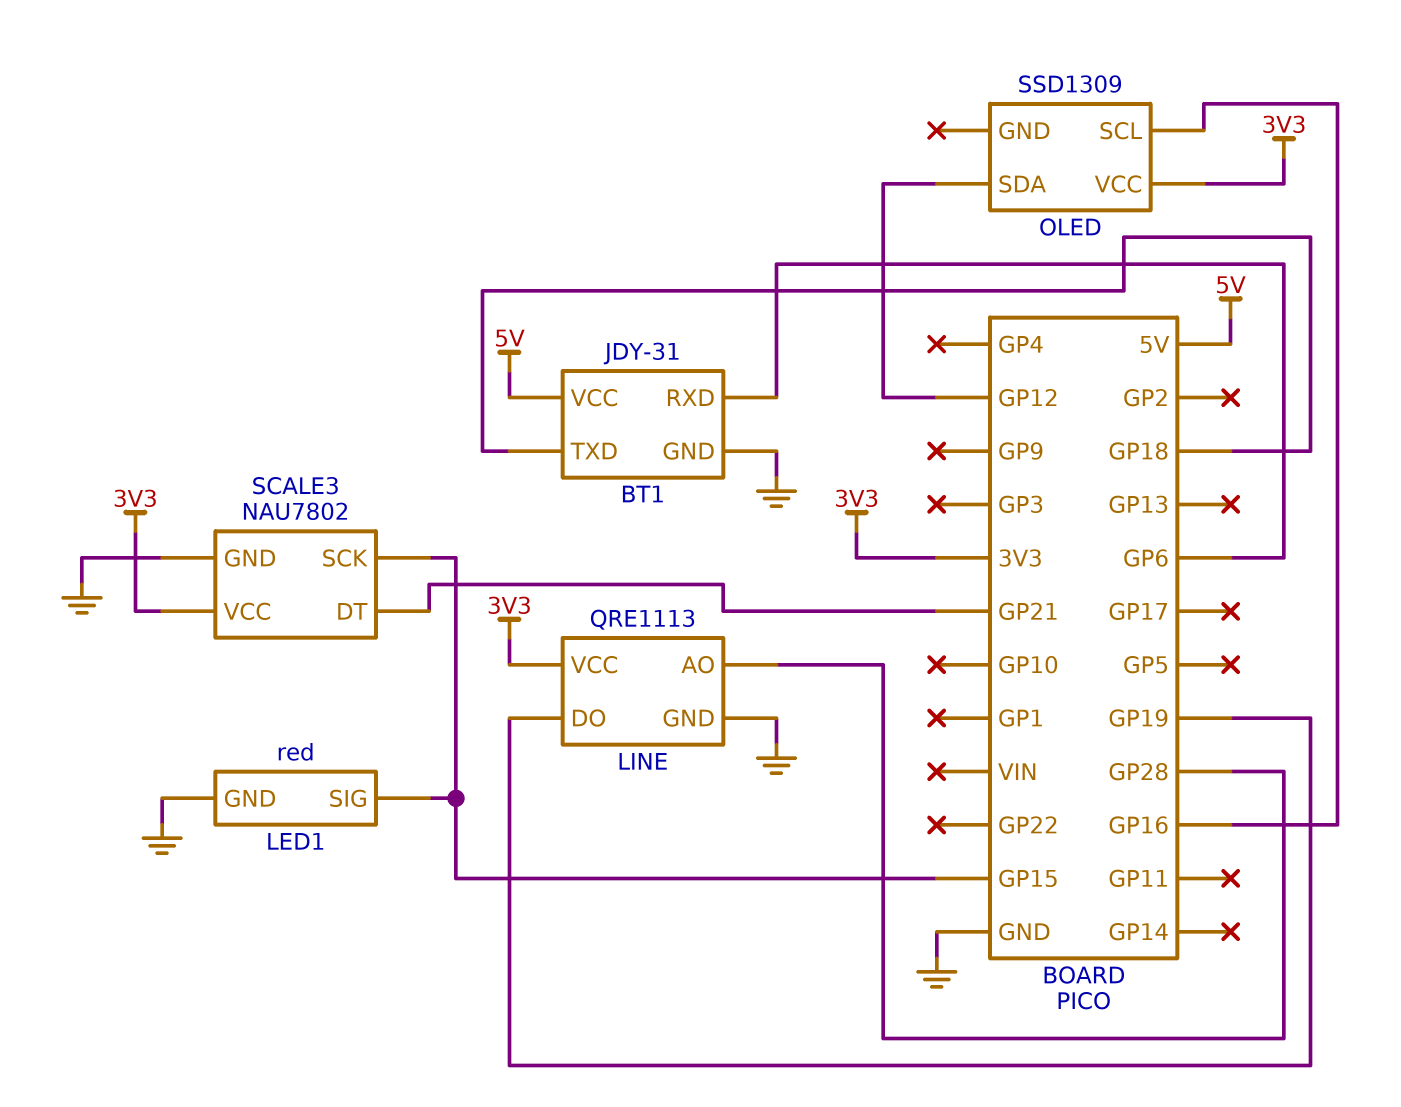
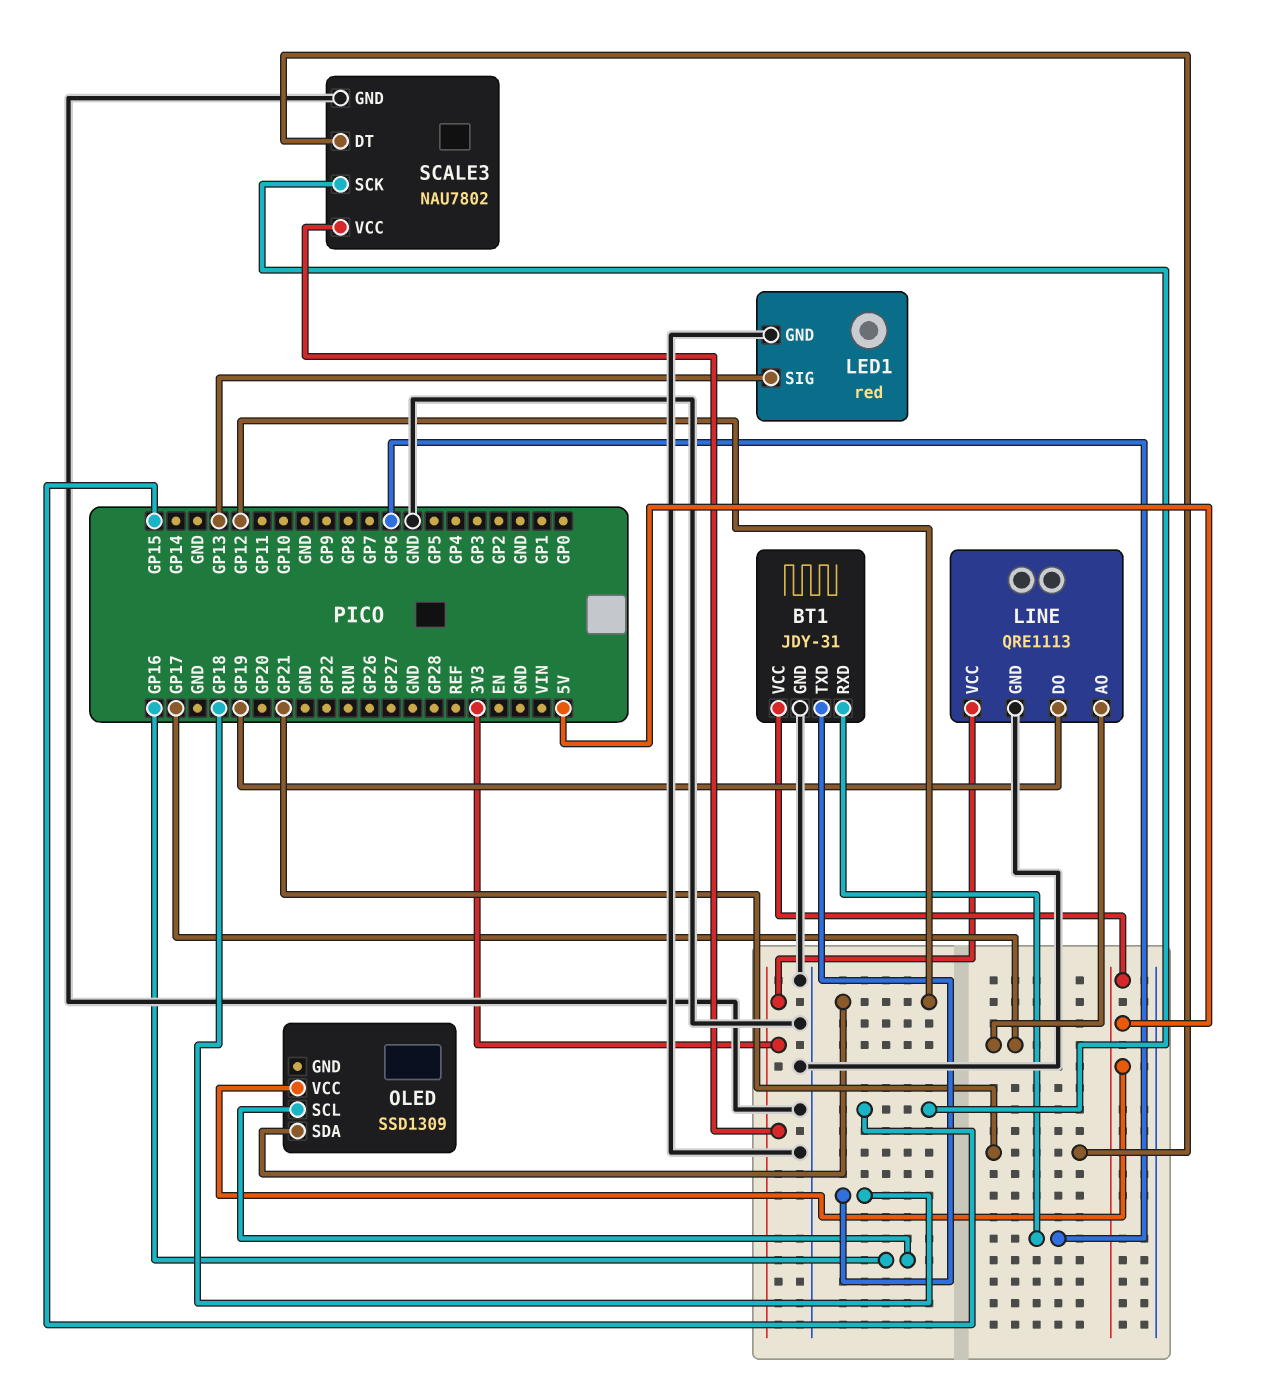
LED1 pin SIG: GP15 -> GP13
LINE pin AO: GP28 -> GP17
OLED pin VCC: 3V3 -> 5V

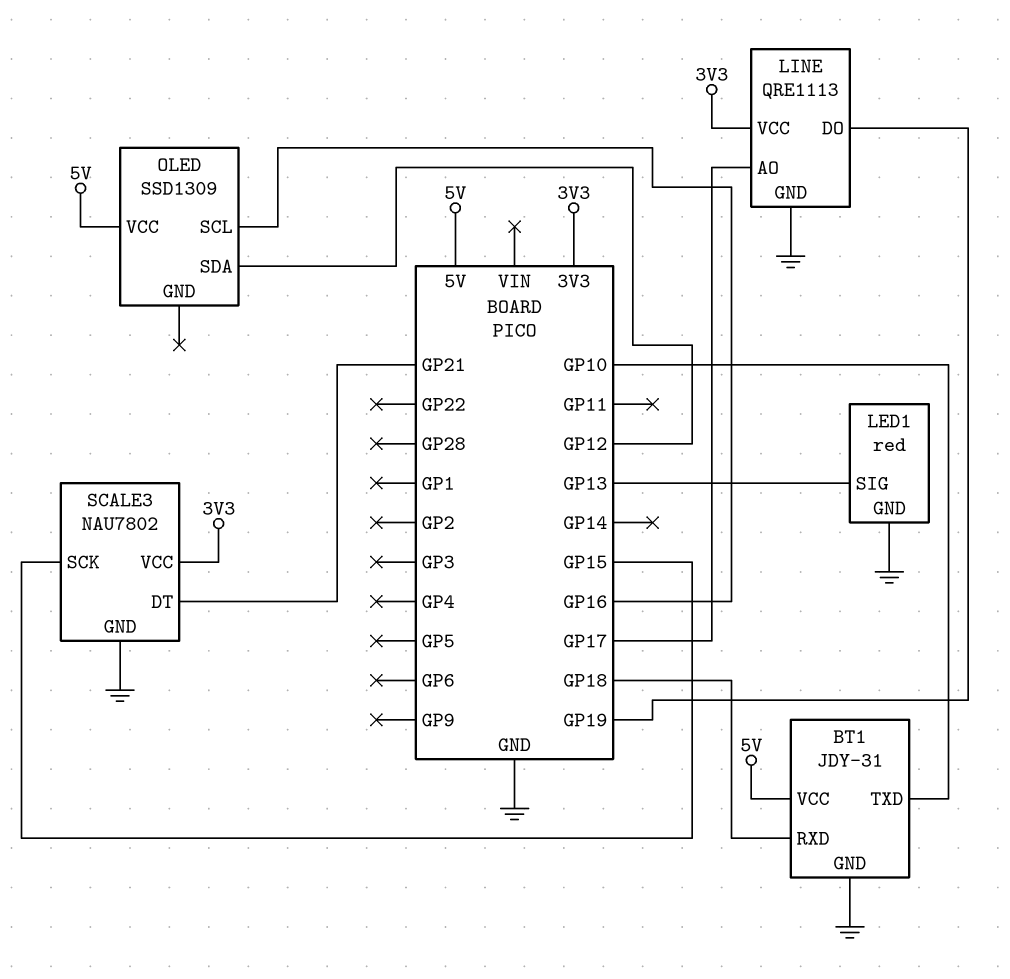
BT1 pin RXD: GP6 -> GP18
BT1 pin TXD: GP18 -> GP10

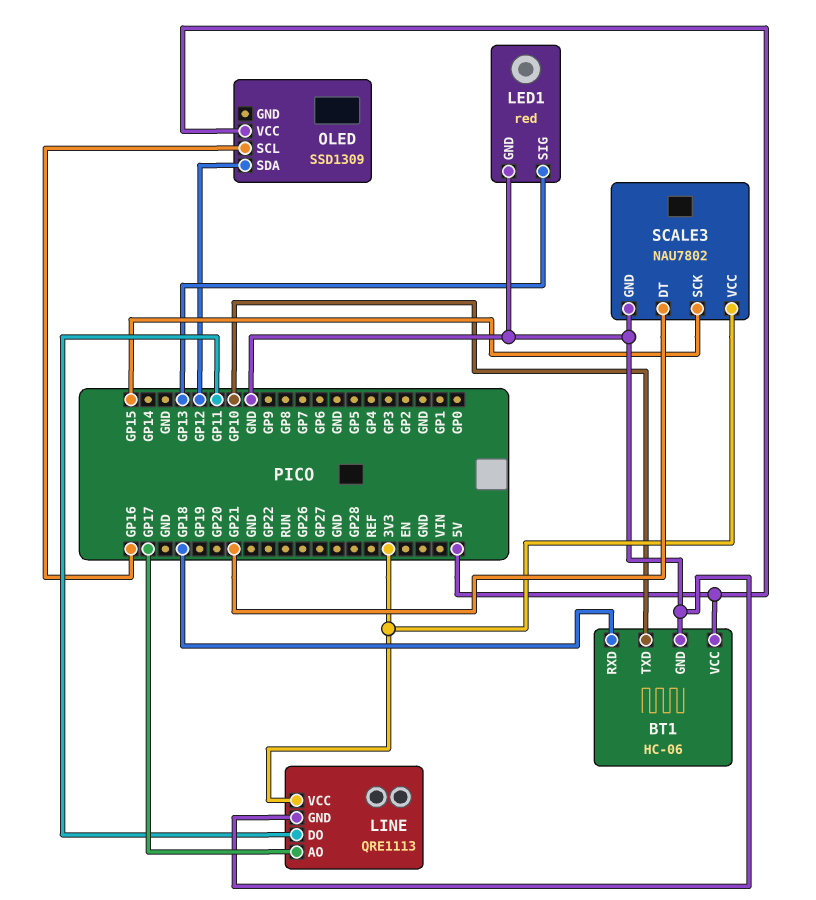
BT1: JDY-31 -> HC-06
LINE pin DO: GP19 -> GP11

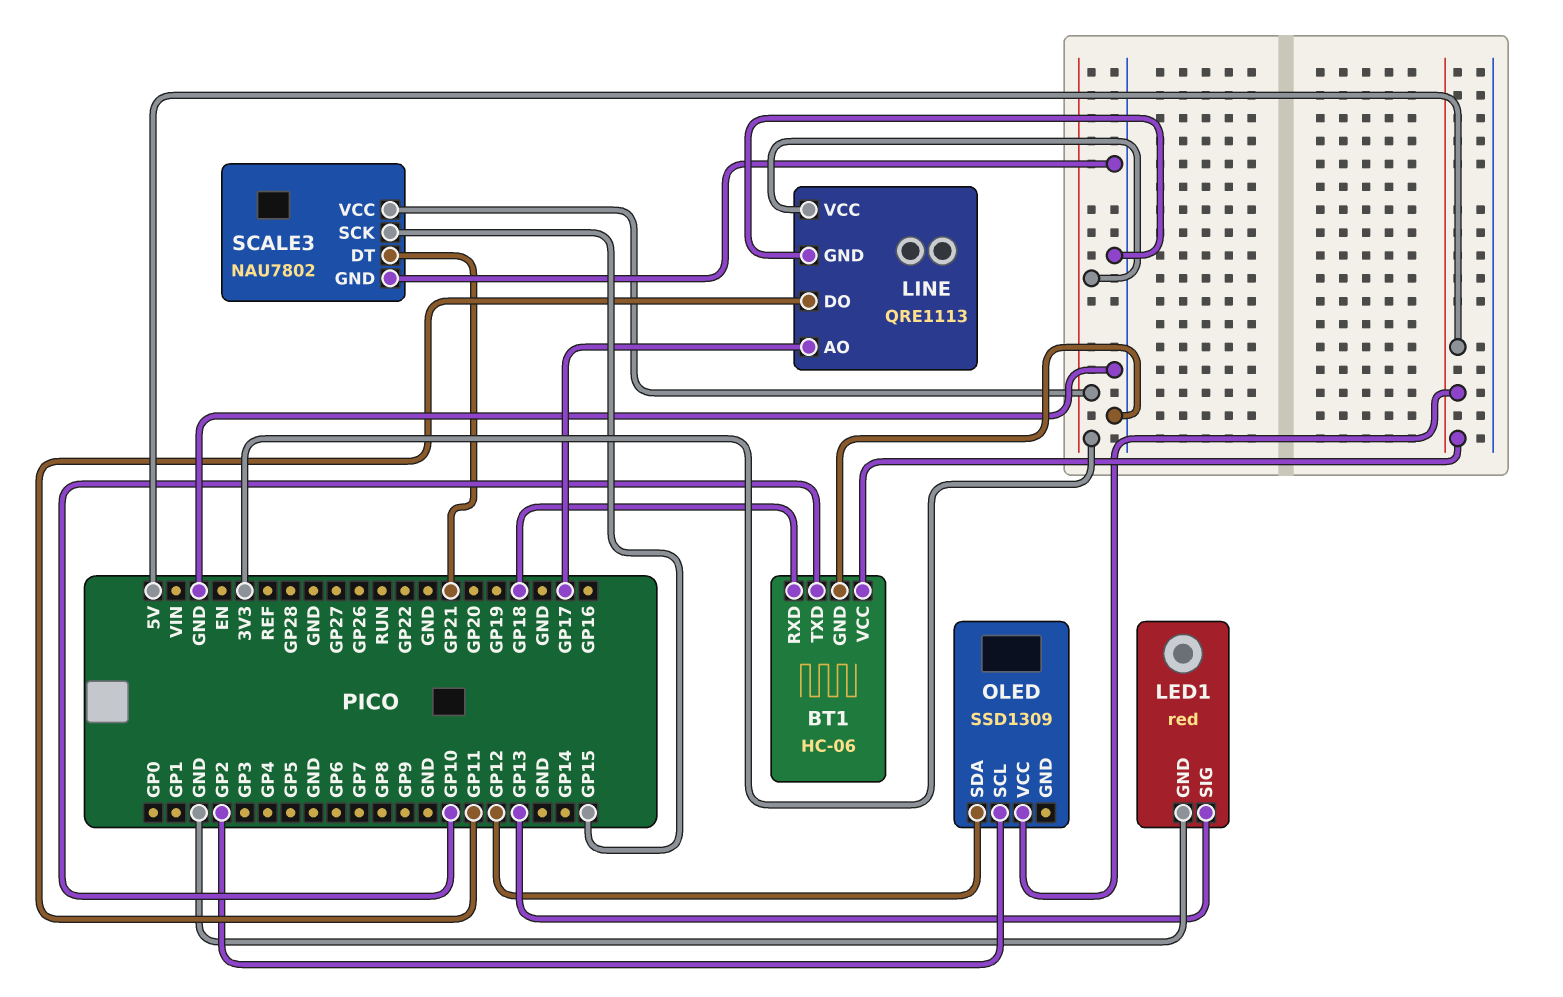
OLED pin SCL: GP16 -> GP2

